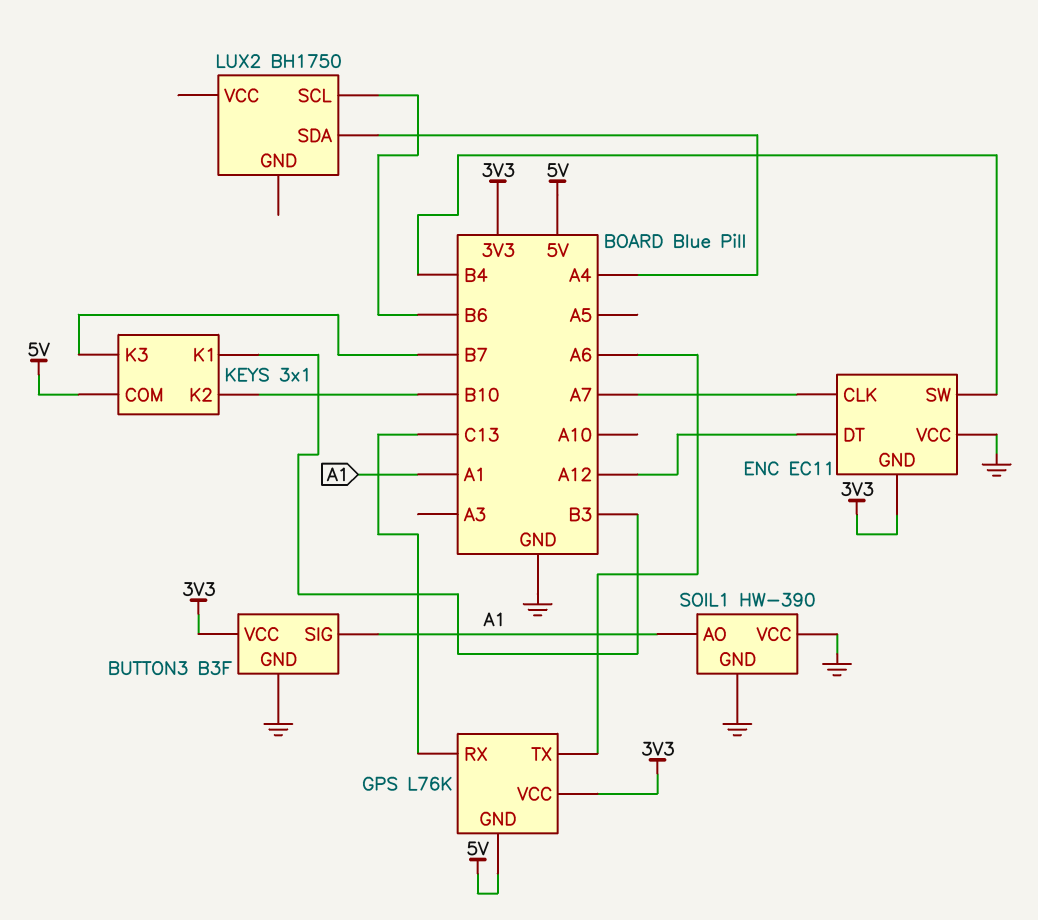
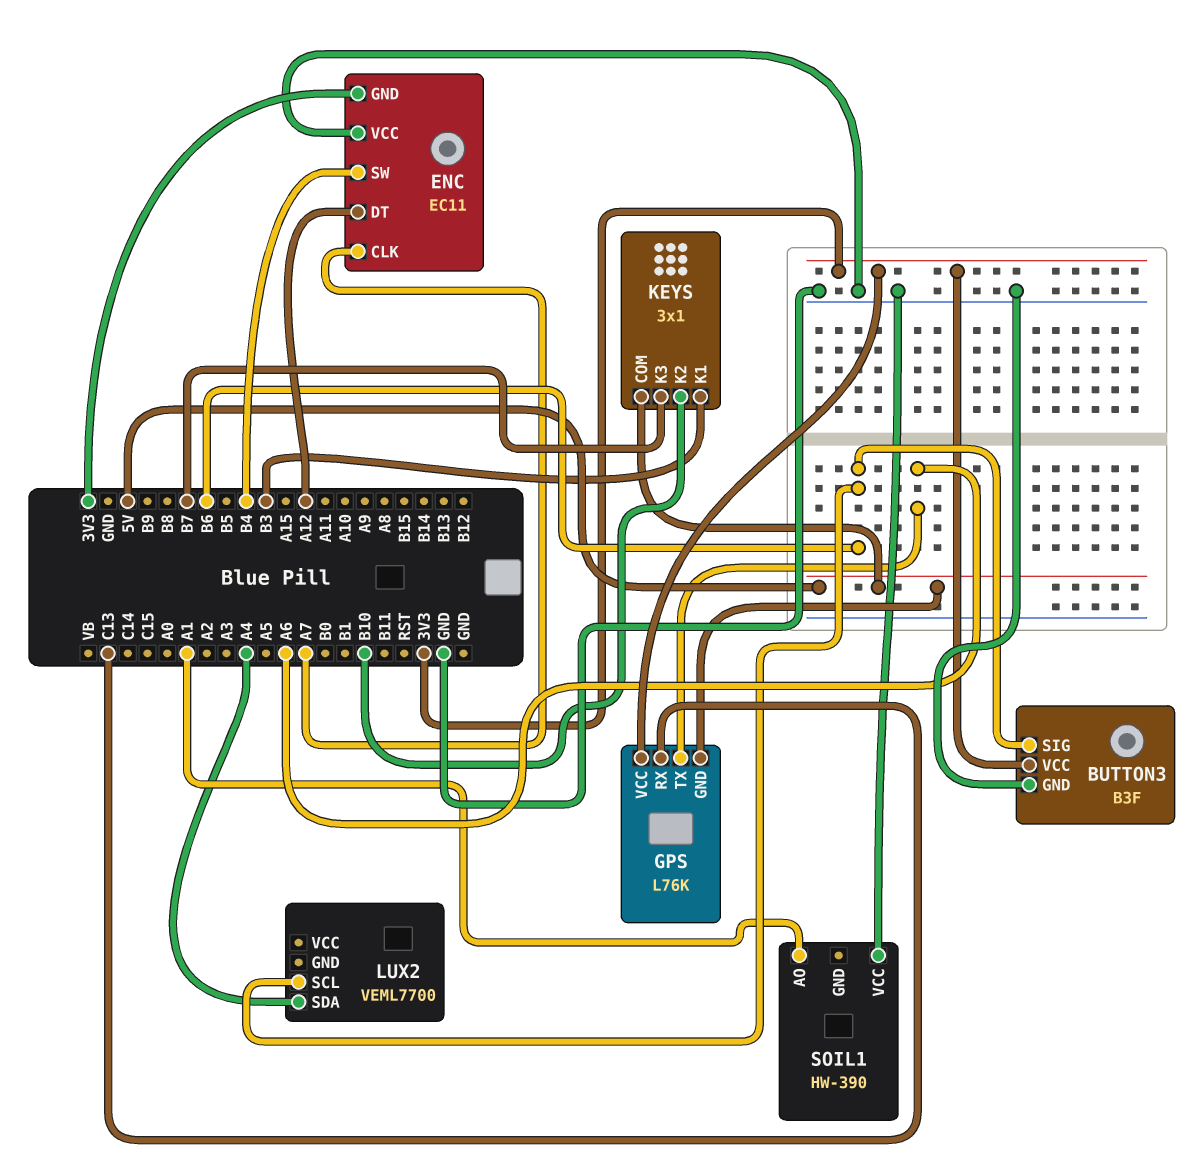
BUTTON3 pin SIG: A1 -> B6
LUX2: BH1750 -> VEML7700
SOIL1 pin GND: GND -> none

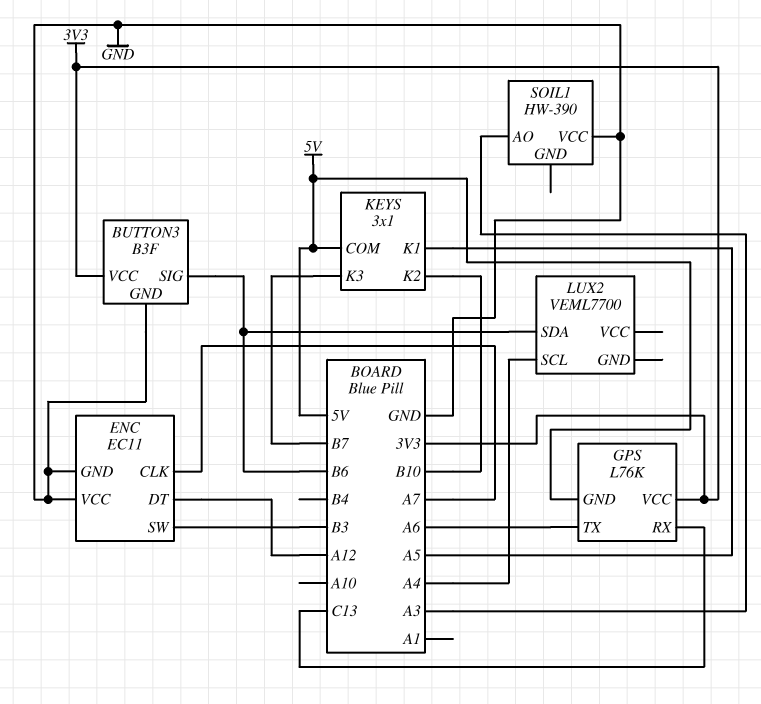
ENC pin GND: 3V3 -> GND
ENC pin SW: B4 -> B3
KEYS pin K1: B3 -> A5
LUX2 pin SCL: B6 -> A4
LUX2 pin SDA: A4 -> B6
SOIL1 pin AO: A1 -> A3

